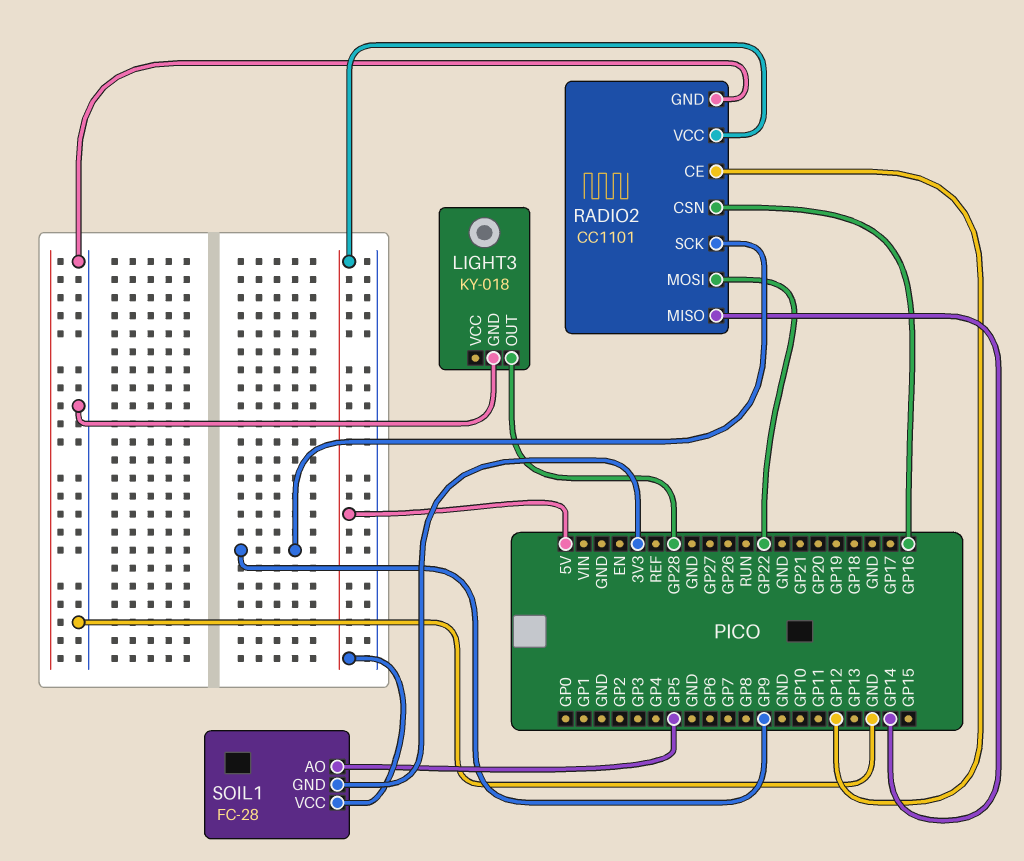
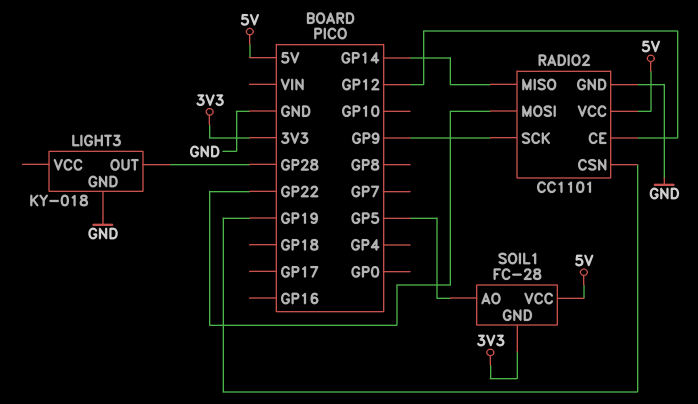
RADIO2 pin CSN: GP16 -> GP19

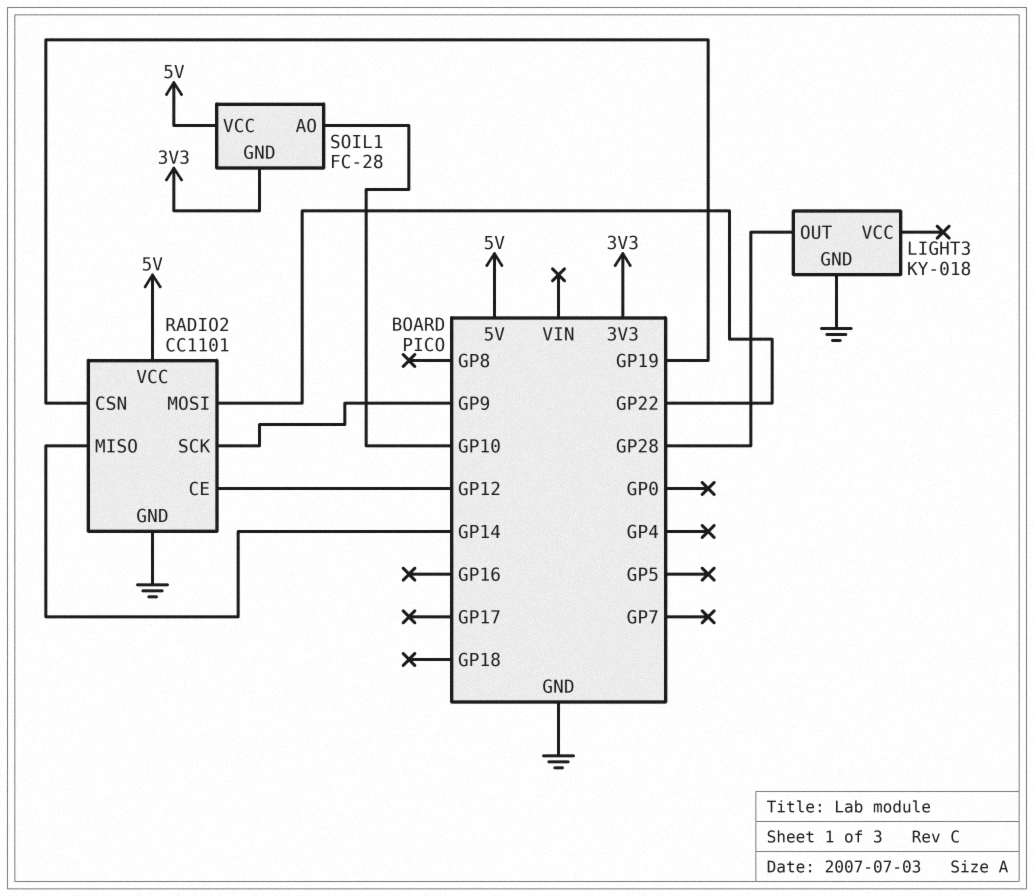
SOIL1 pin AO: GP5 -> GP10

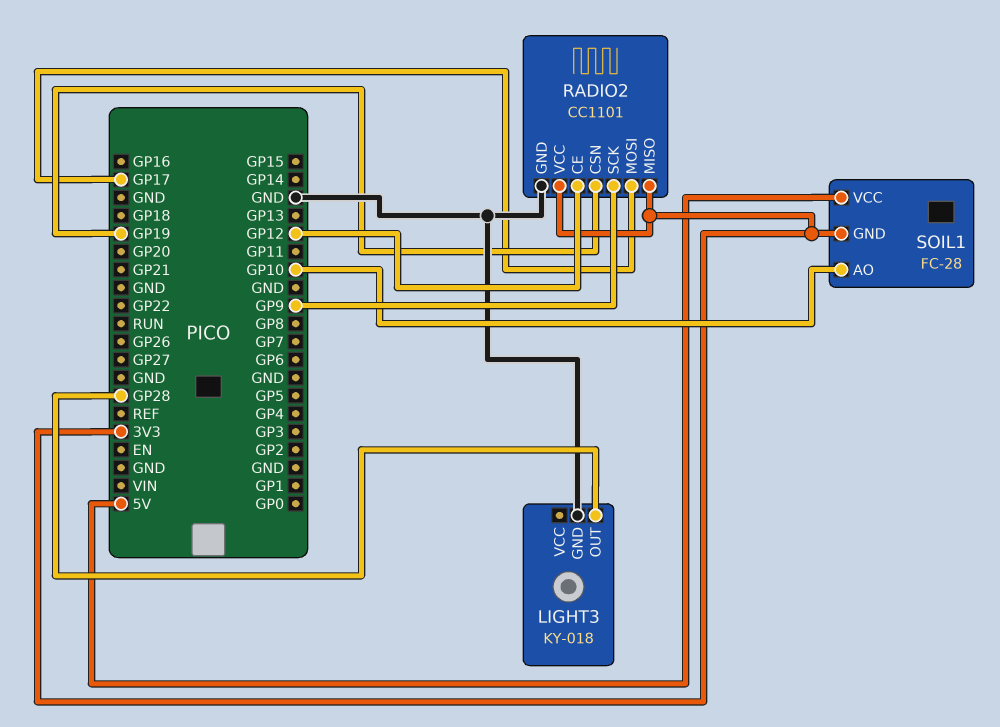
RADIO2 pin MISO: GP14 -> 3V3
RADIO2 pin MOSI: GP22 -> GP17
RADIO2 pin VCC: 5V -> 3V3

